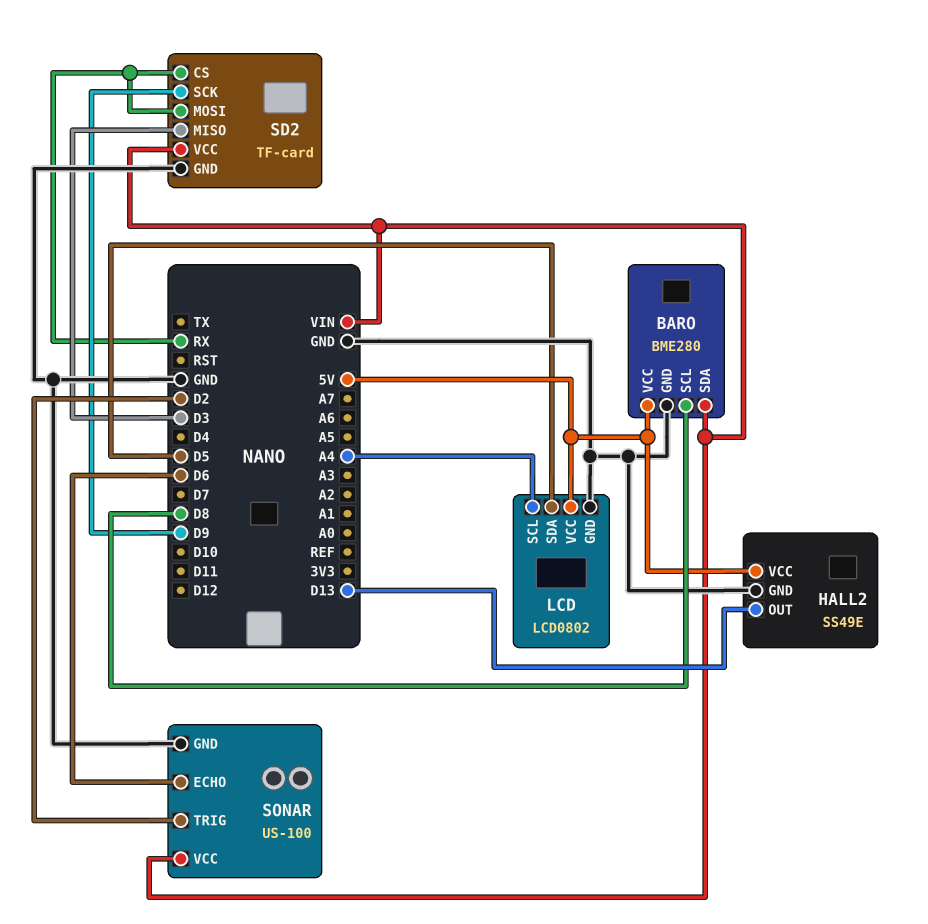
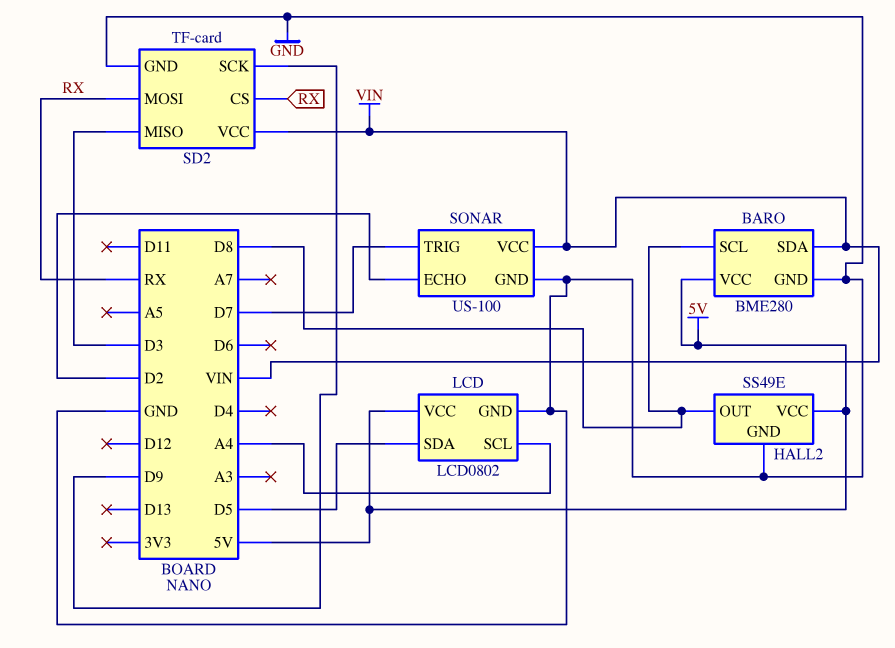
HALL2 pin OUT: D13 -> D8
SONAR pin ECHO: D6 -> D2
SONAR pin TRIG: D2 -> D7

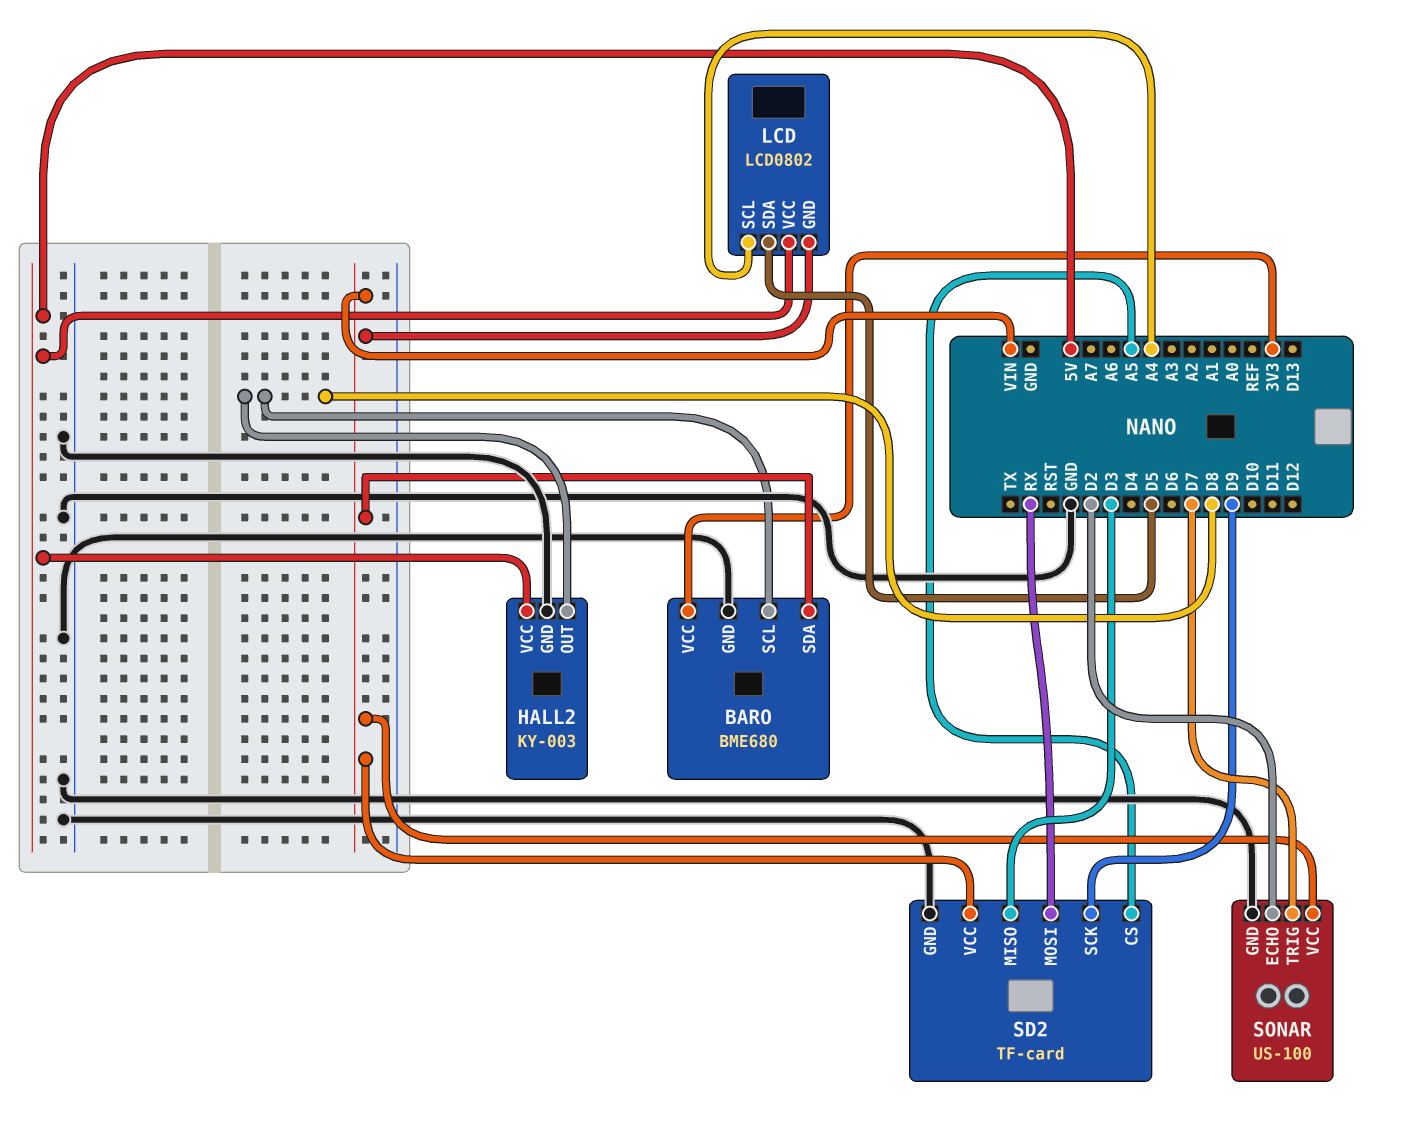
BARO: BME280 -> BME680
BARO pin VCC: 5V -> 3V3
HALL2: SS49E -> KY-003
LCD pin GND: GND -> VIN
SD2 pin CS: RX -> A5

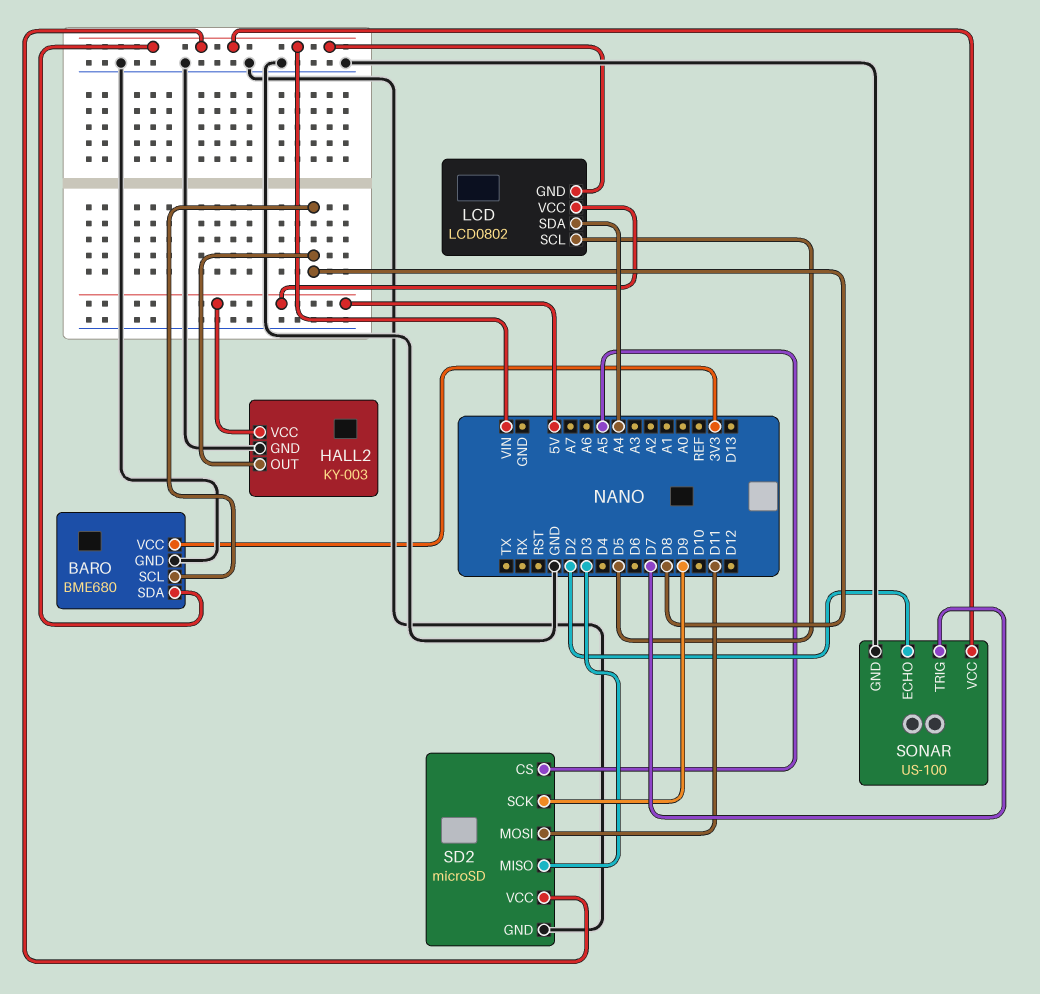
LCD pin SCL: A4 -> D5
LCD pin SDA: D5 -> A4
SD2: TF-card -> microSD
SD2 pin MOSI: RX -> D11

